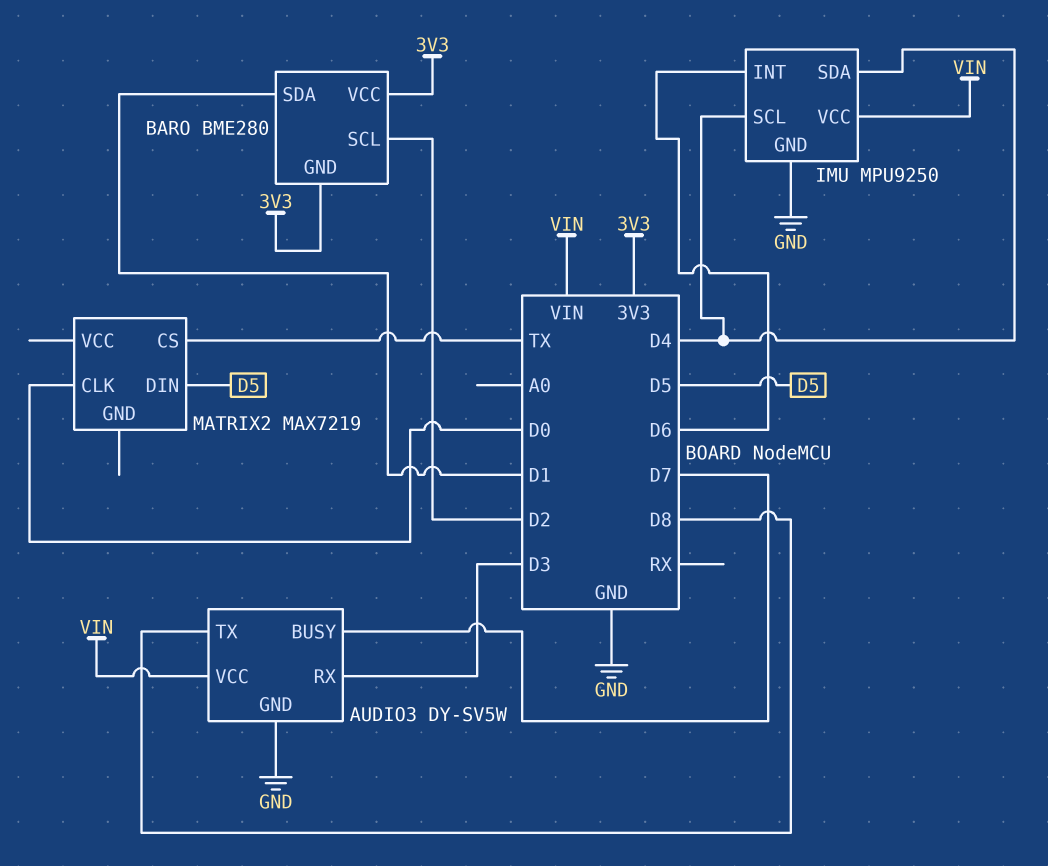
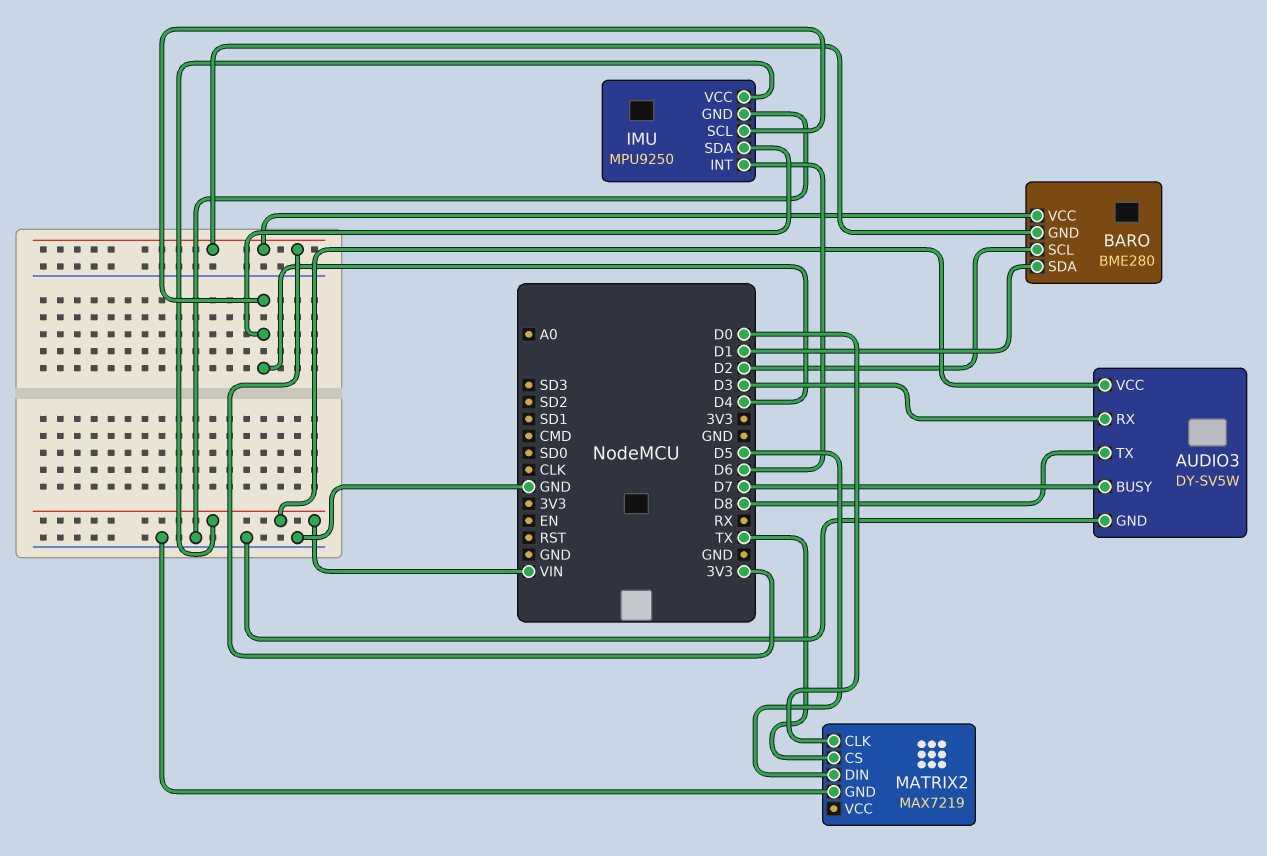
MATRIX2 pin GND: none -> GND

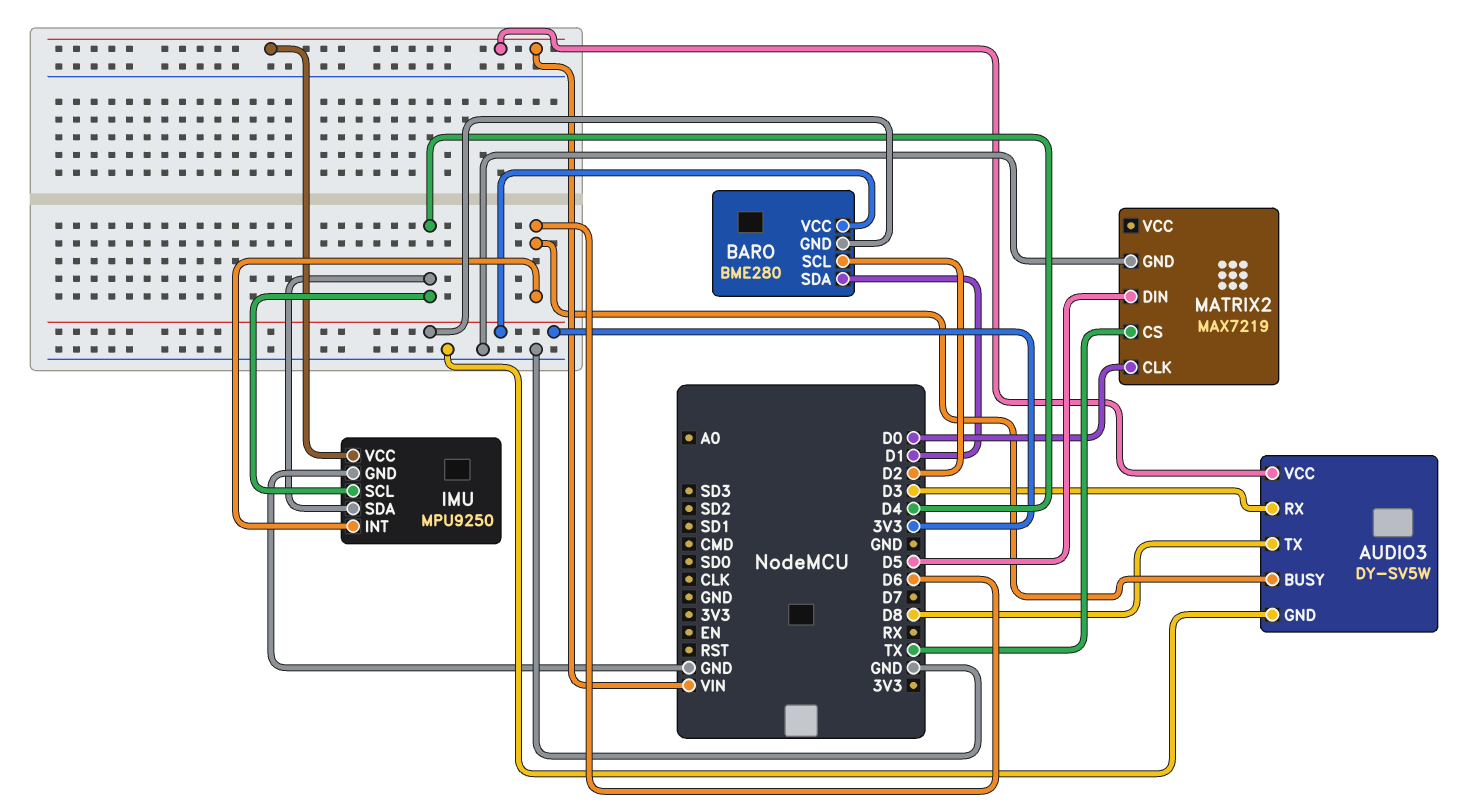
AUDIO3 pin BUSY: D7 -> D6

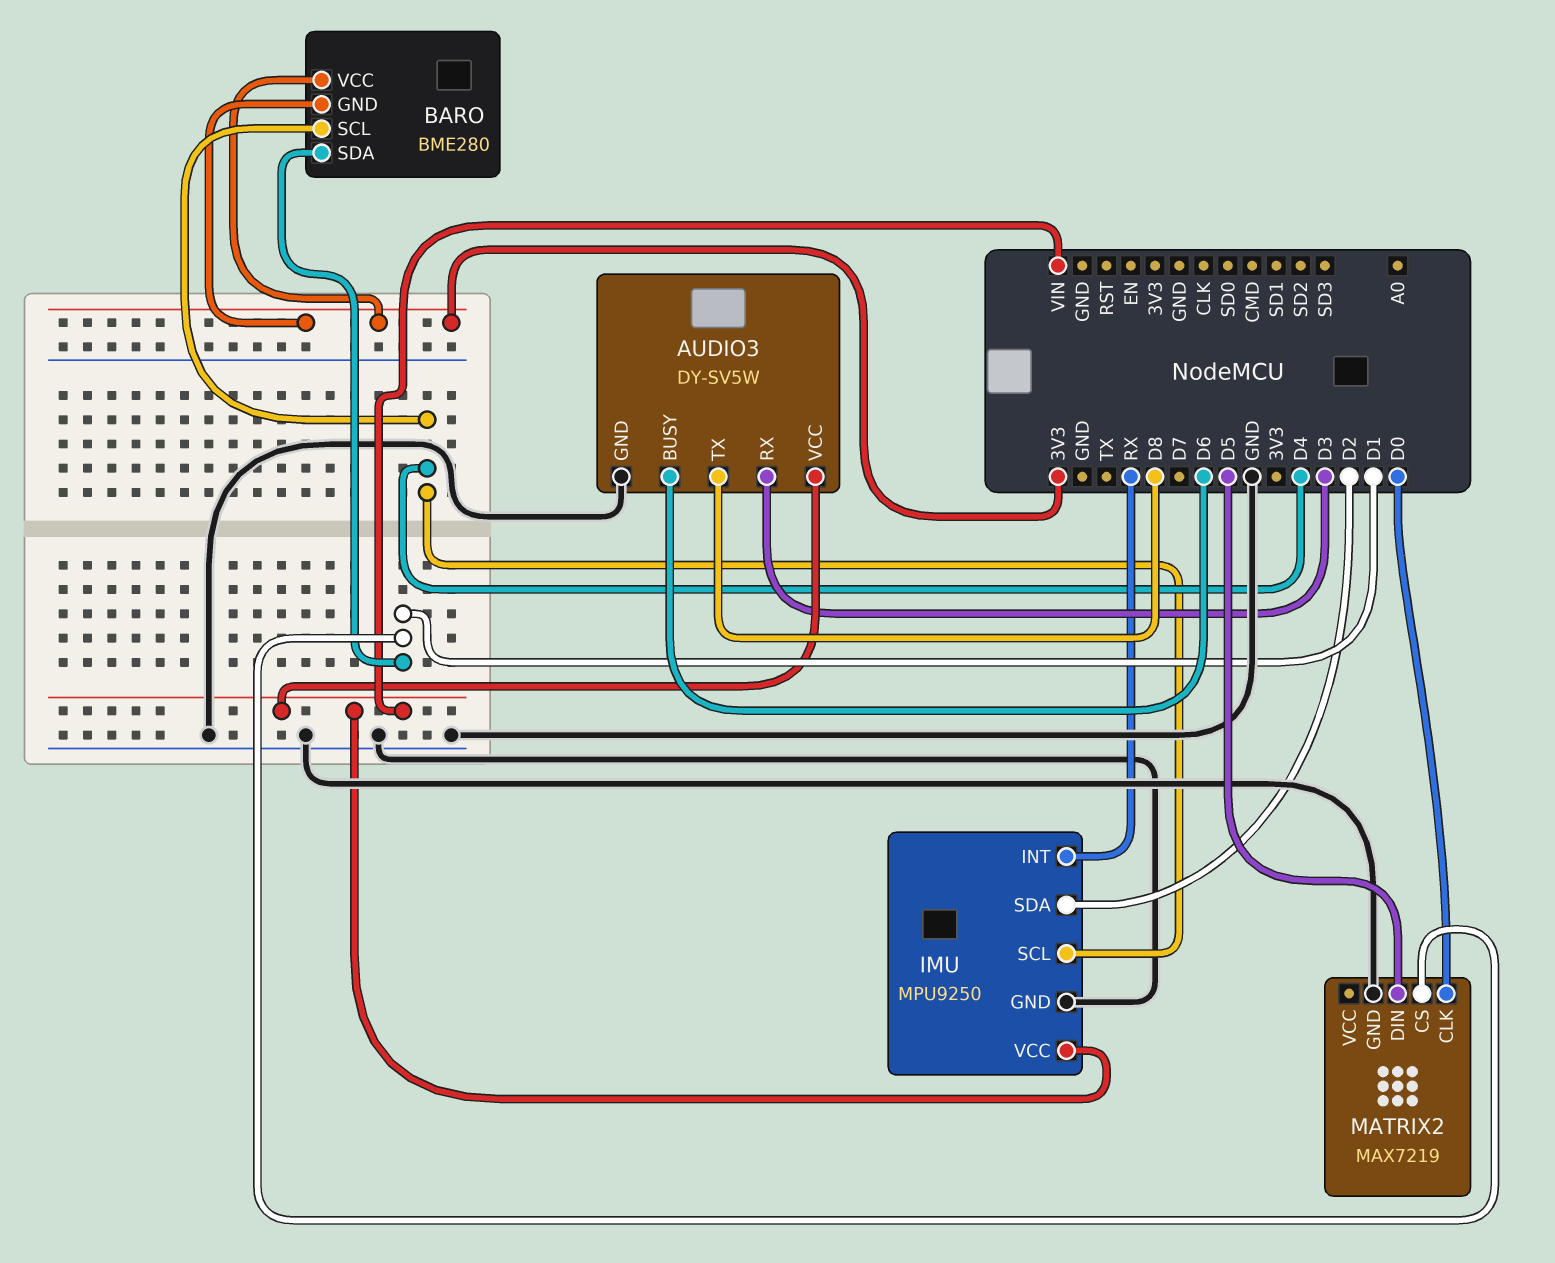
BARO pin SCL: D2 -> D4
IMU pin INT: D6 -> RX
IMU pin SDA: D4 -> D2
MATRIX2 pin CS: TX -> D1

